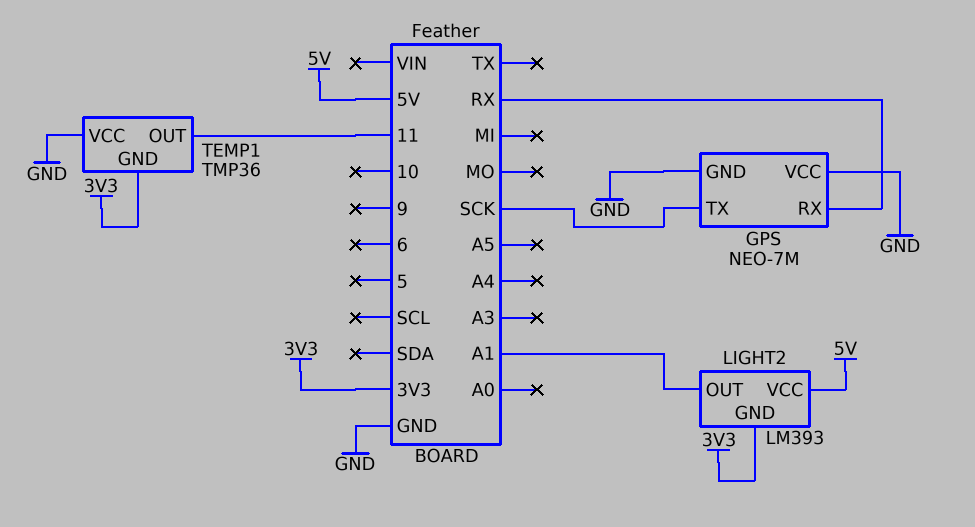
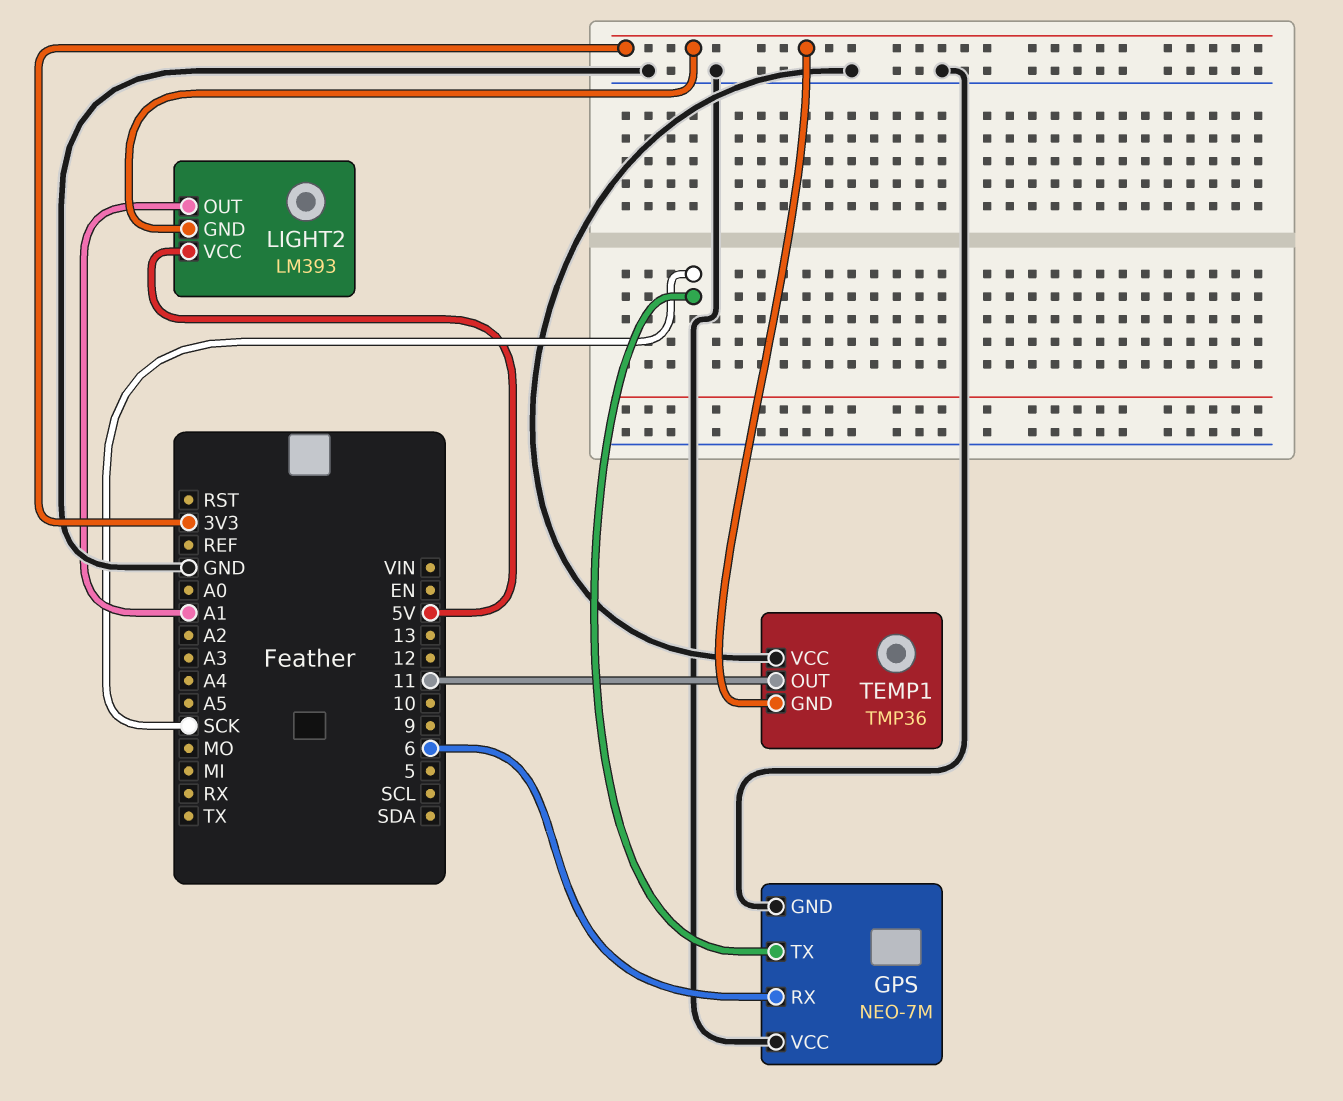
GPS pin RX: RX -> 6

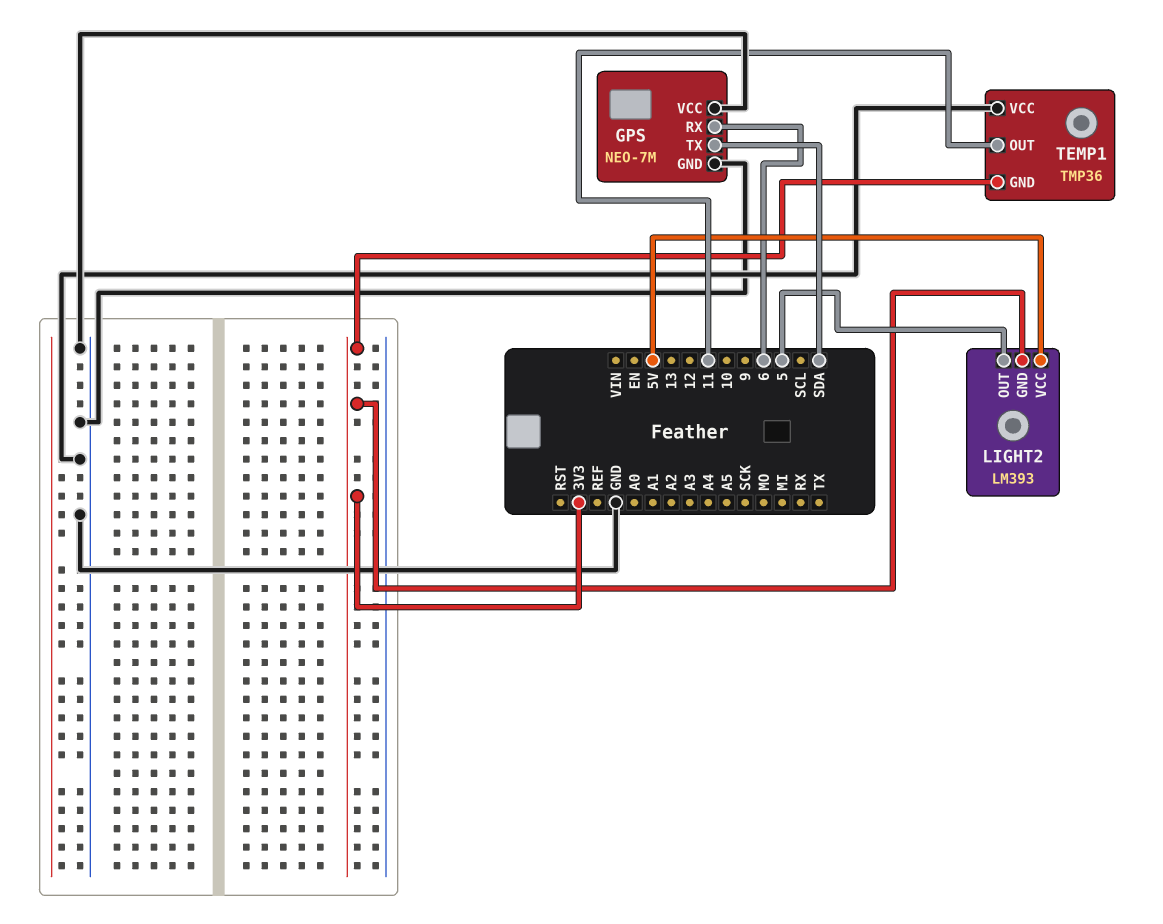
GPS pin TX: SCK -> SDA
LIGHT2 pin OUT: A1 -> 5

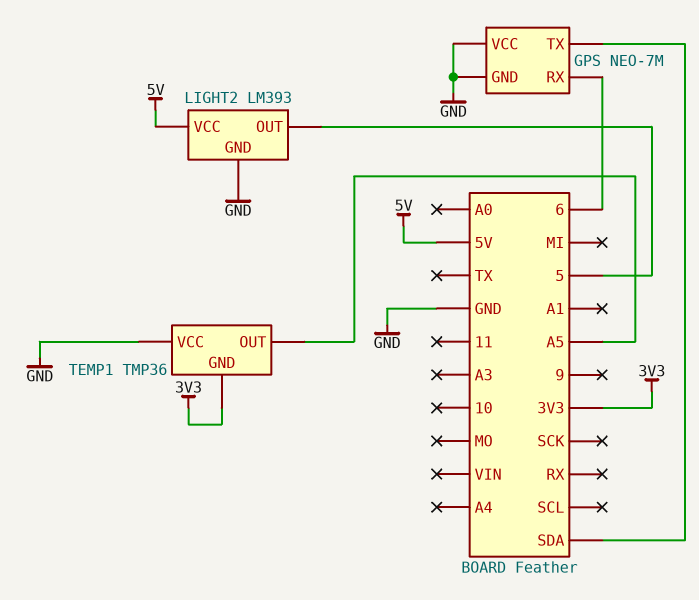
LIGHT2 pin GND: 3V3 -> GND
TEMP1 pin OUT: 11 -> A5

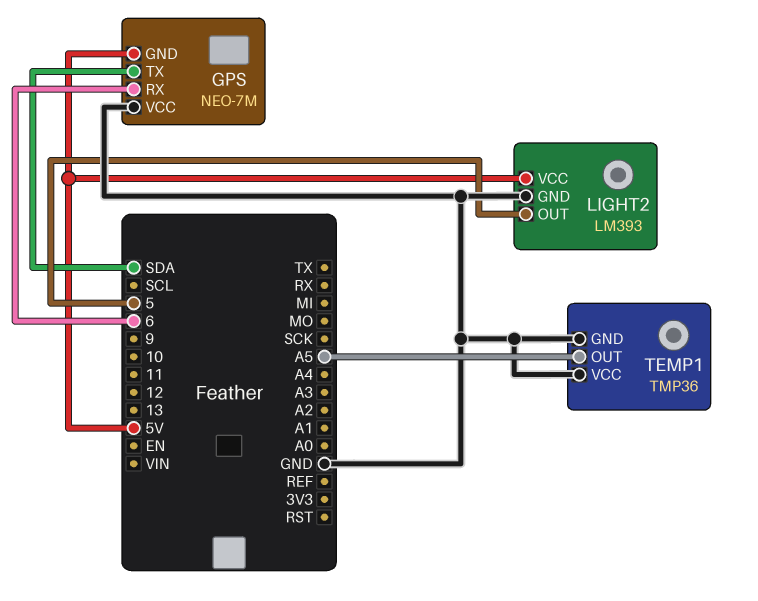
GPS pin GND: GND -> 5V
TEMP1 pin GND: 3V3 -> GND

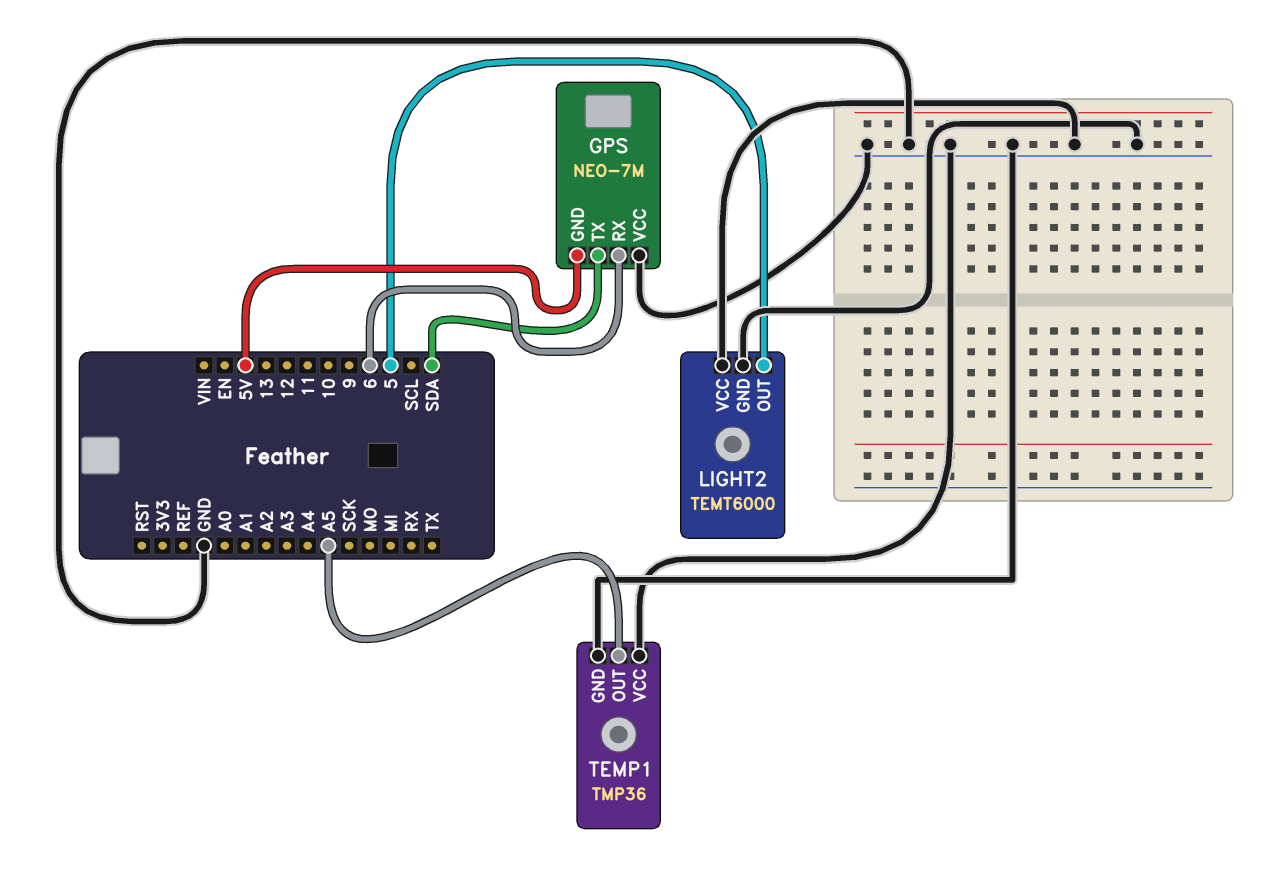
LIGHT2: LM393 -> TEMT6000
LIGHT2 pin VCC: 5V -> GND

